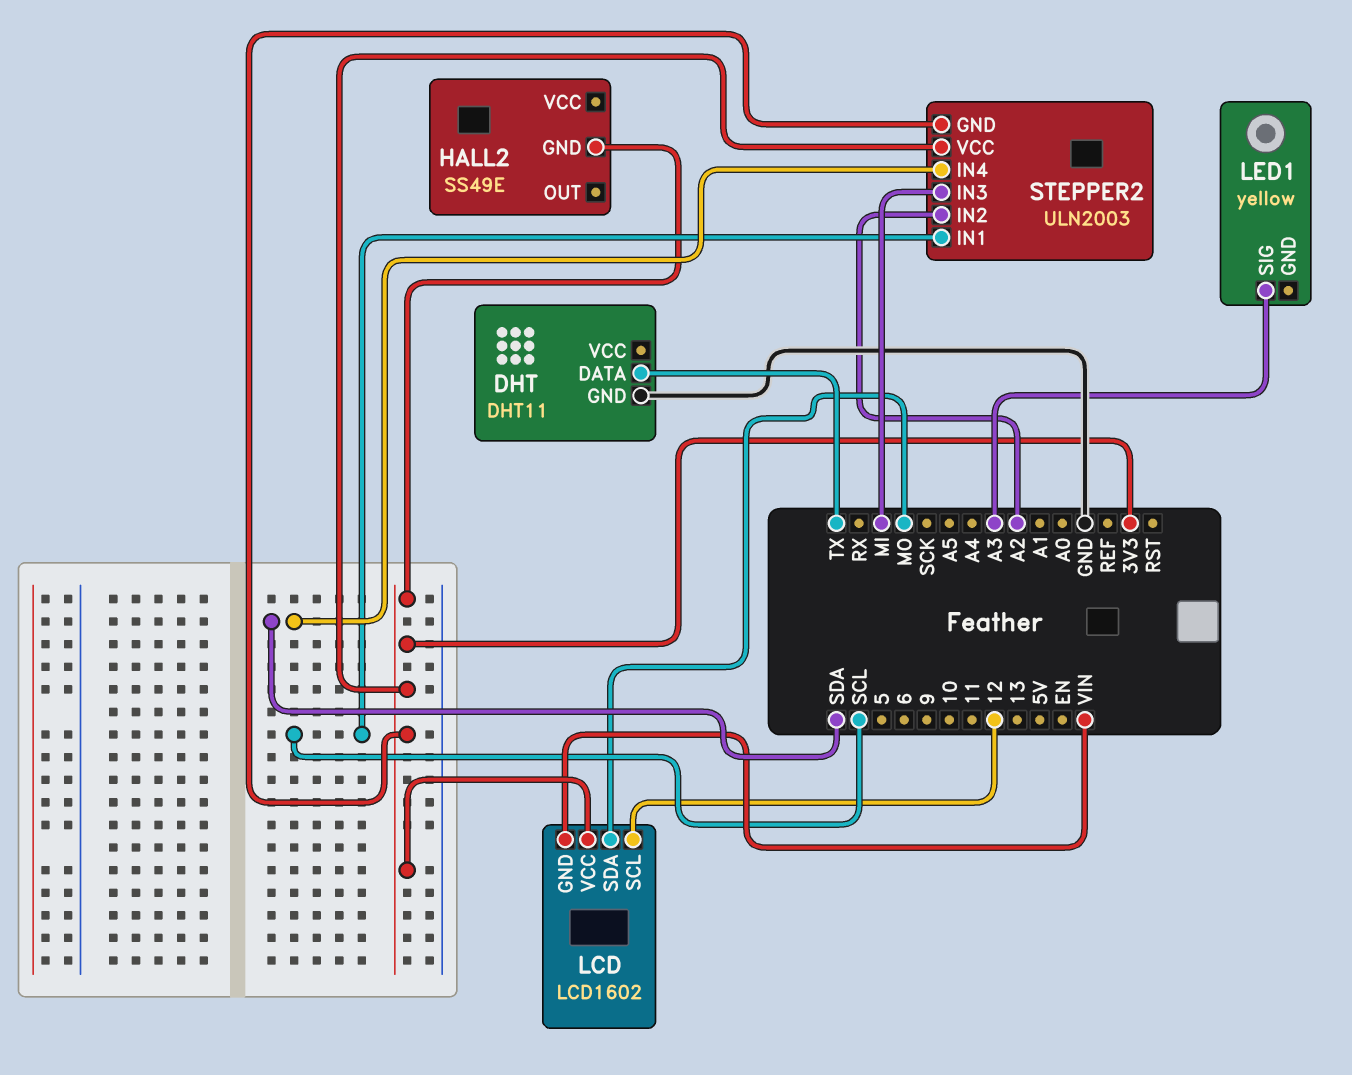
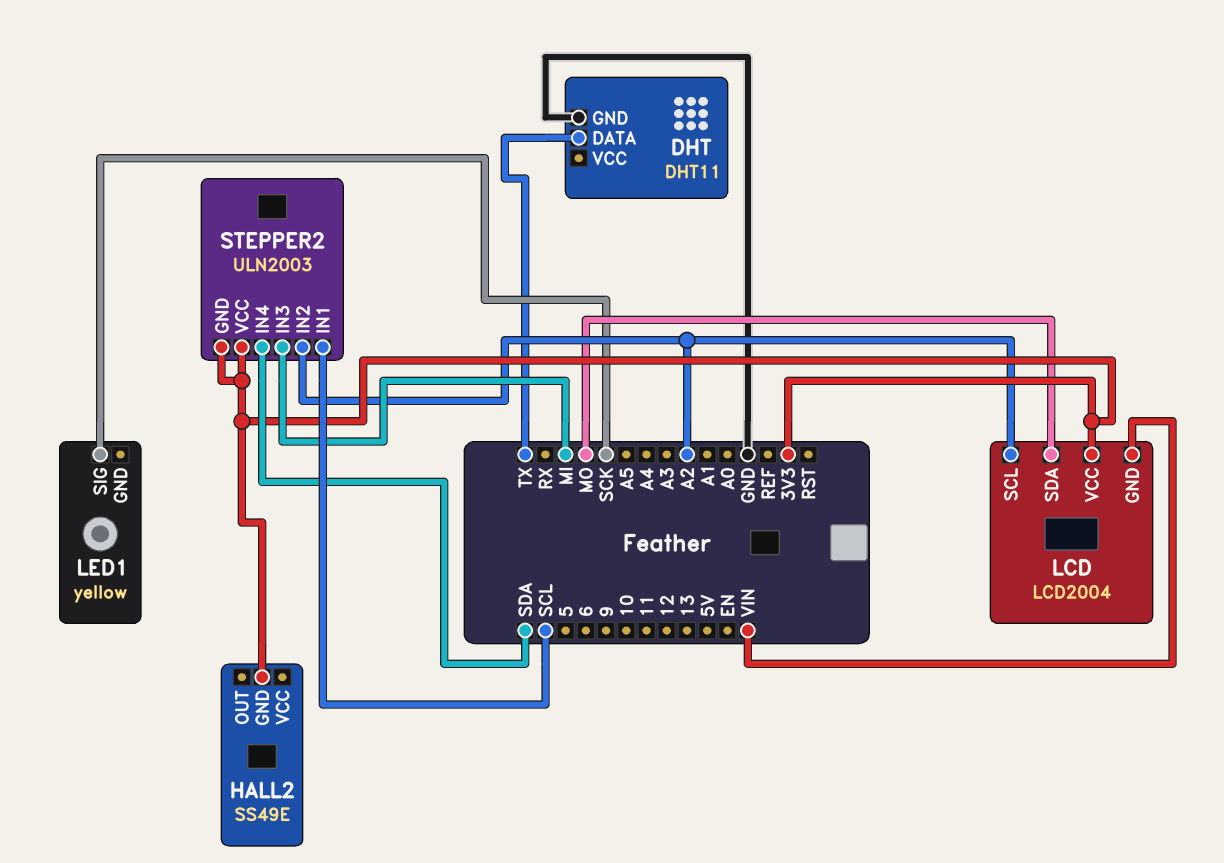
LCD: LCD1602 -> LCD2004
LCD pin SCL: 12 -> A2
LED1 pin SIG: A3 -> SCK

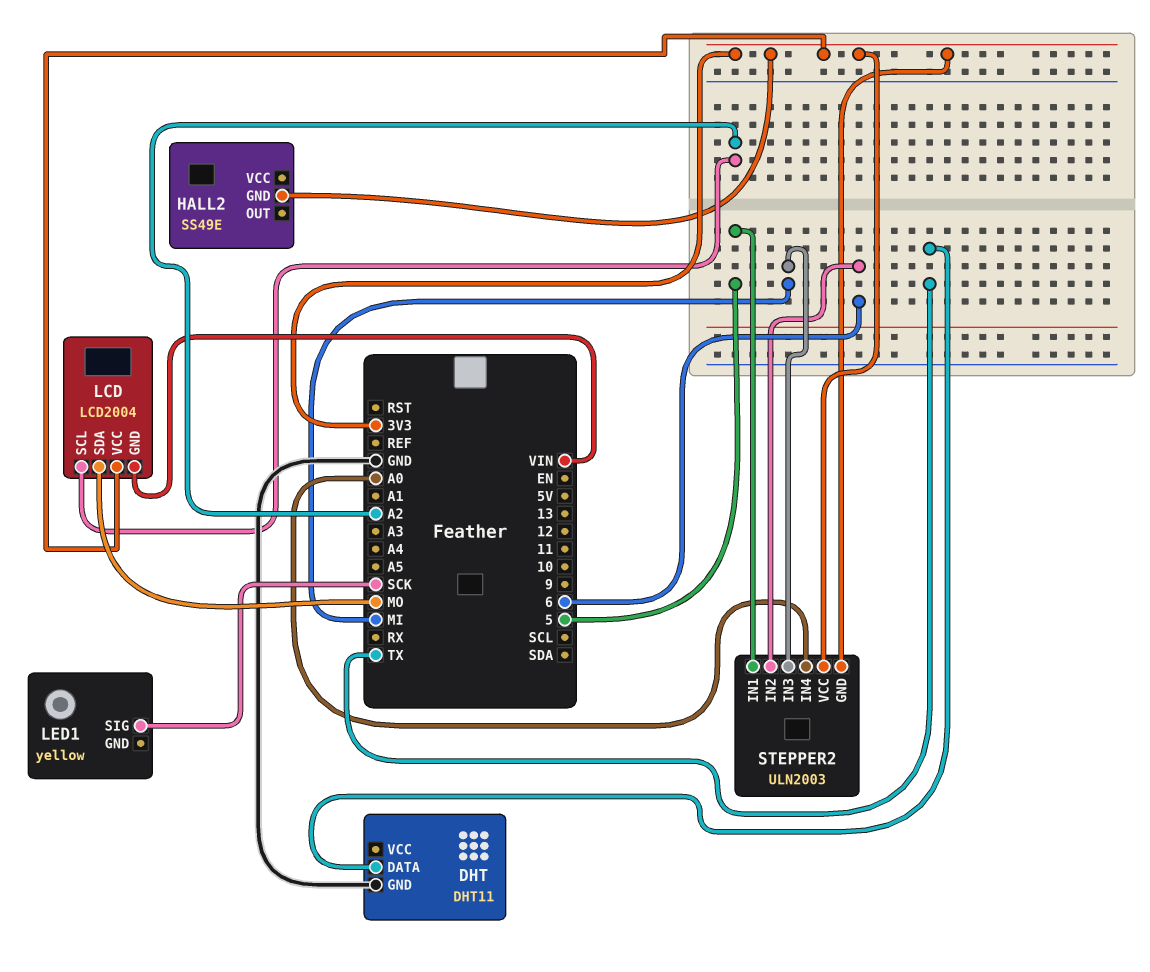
STEPPER2 pin IN1: SCL -> 5
STEPPER2 pin IN2: A2 -> 6
STEPPER2 pin IN4: SDA -> A0

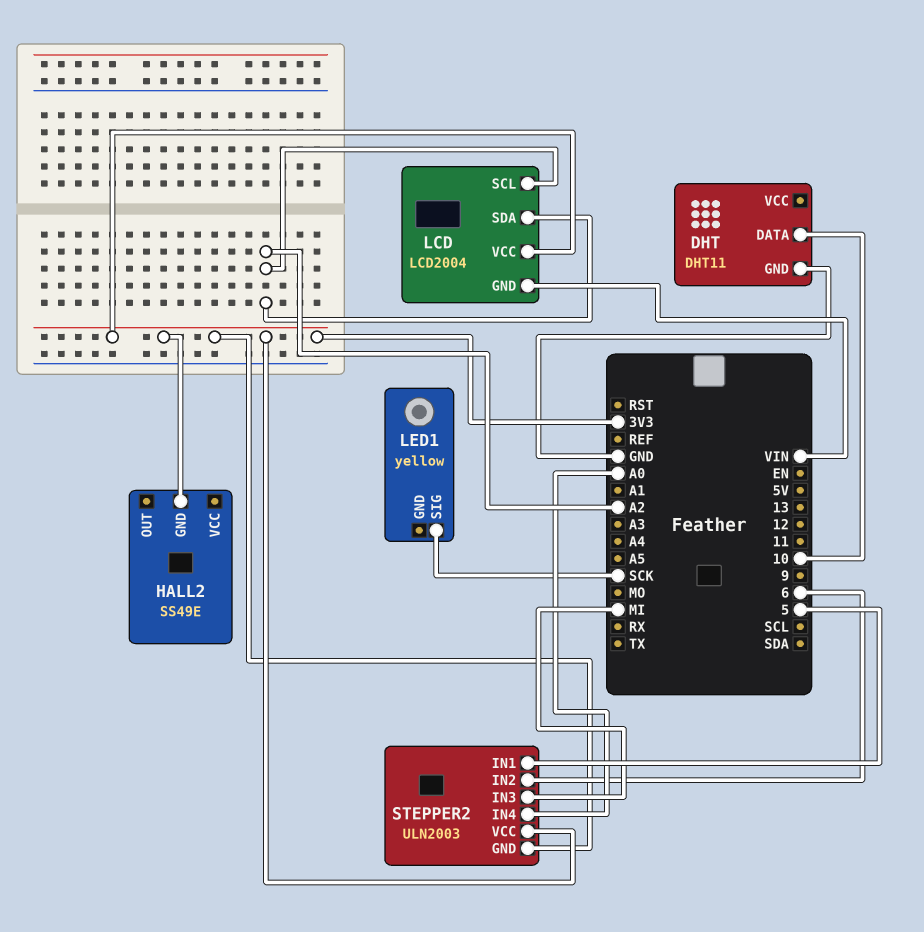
DHT pin DATA: TX -> 10
LCD pin SDA: MO -> A2

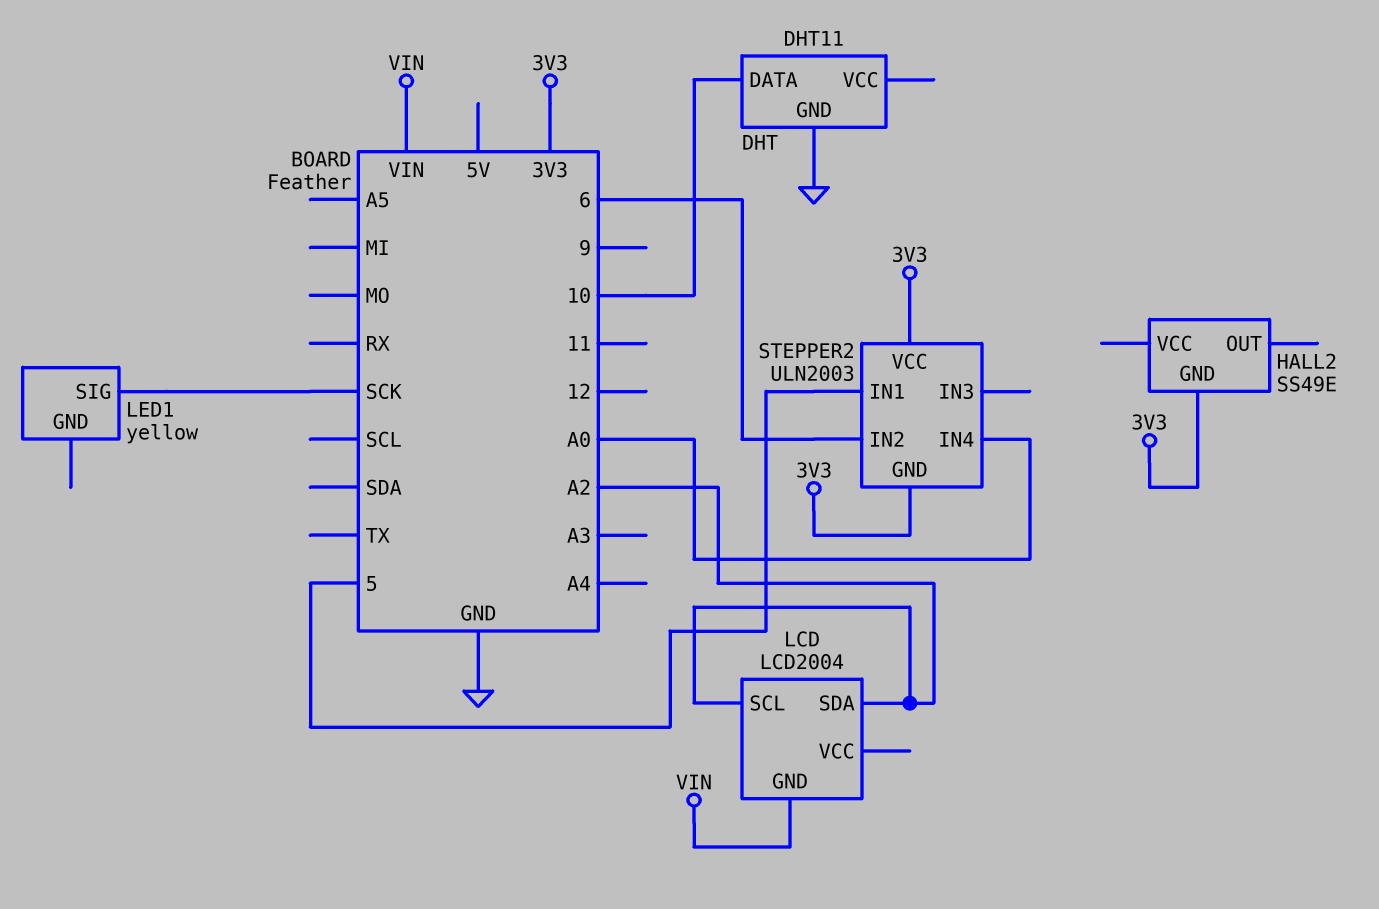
LCD pin VCC: 3V3 -> none
STEPPER2 pin IN3: MI -> none

